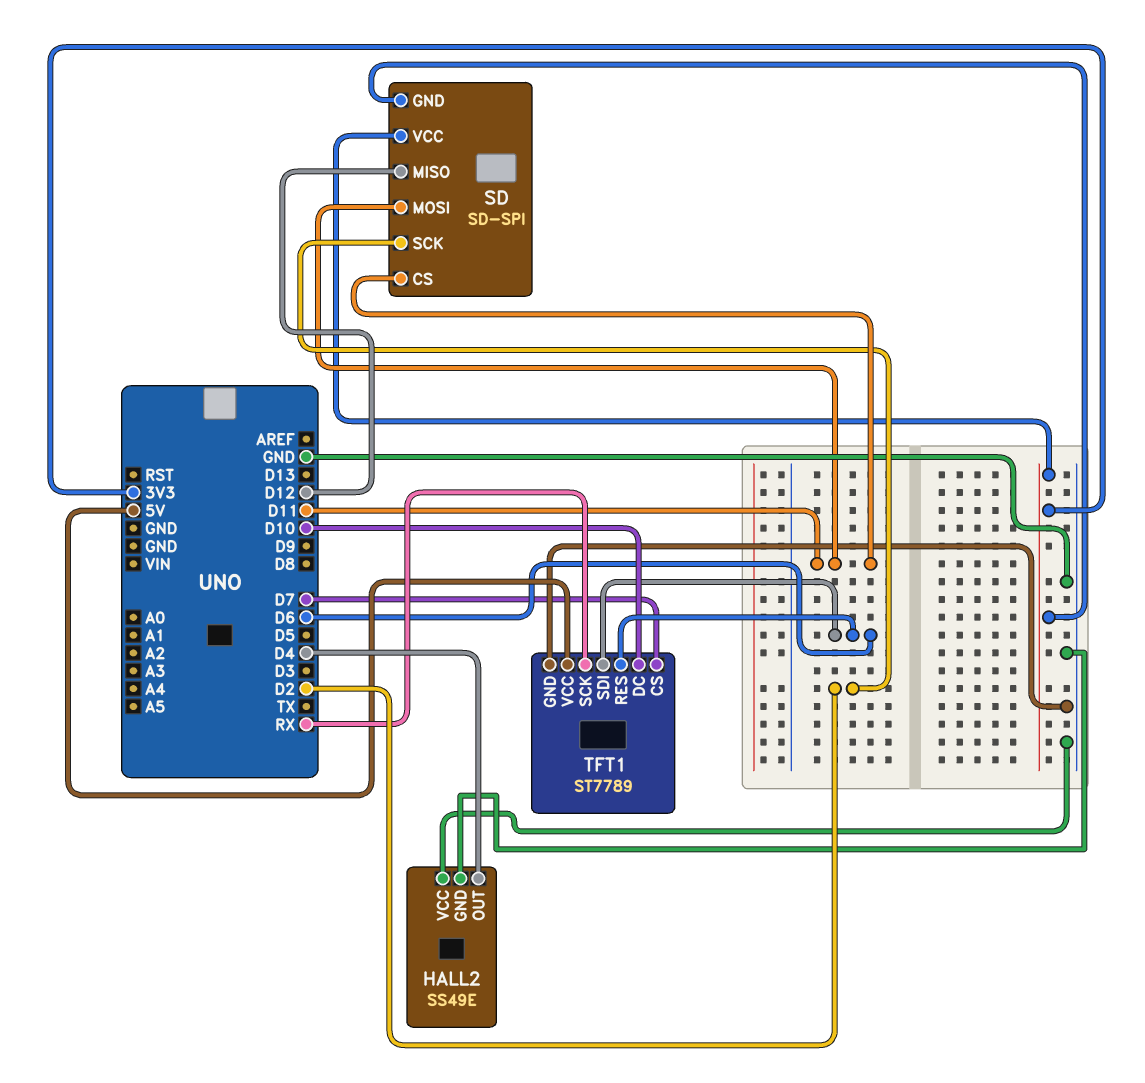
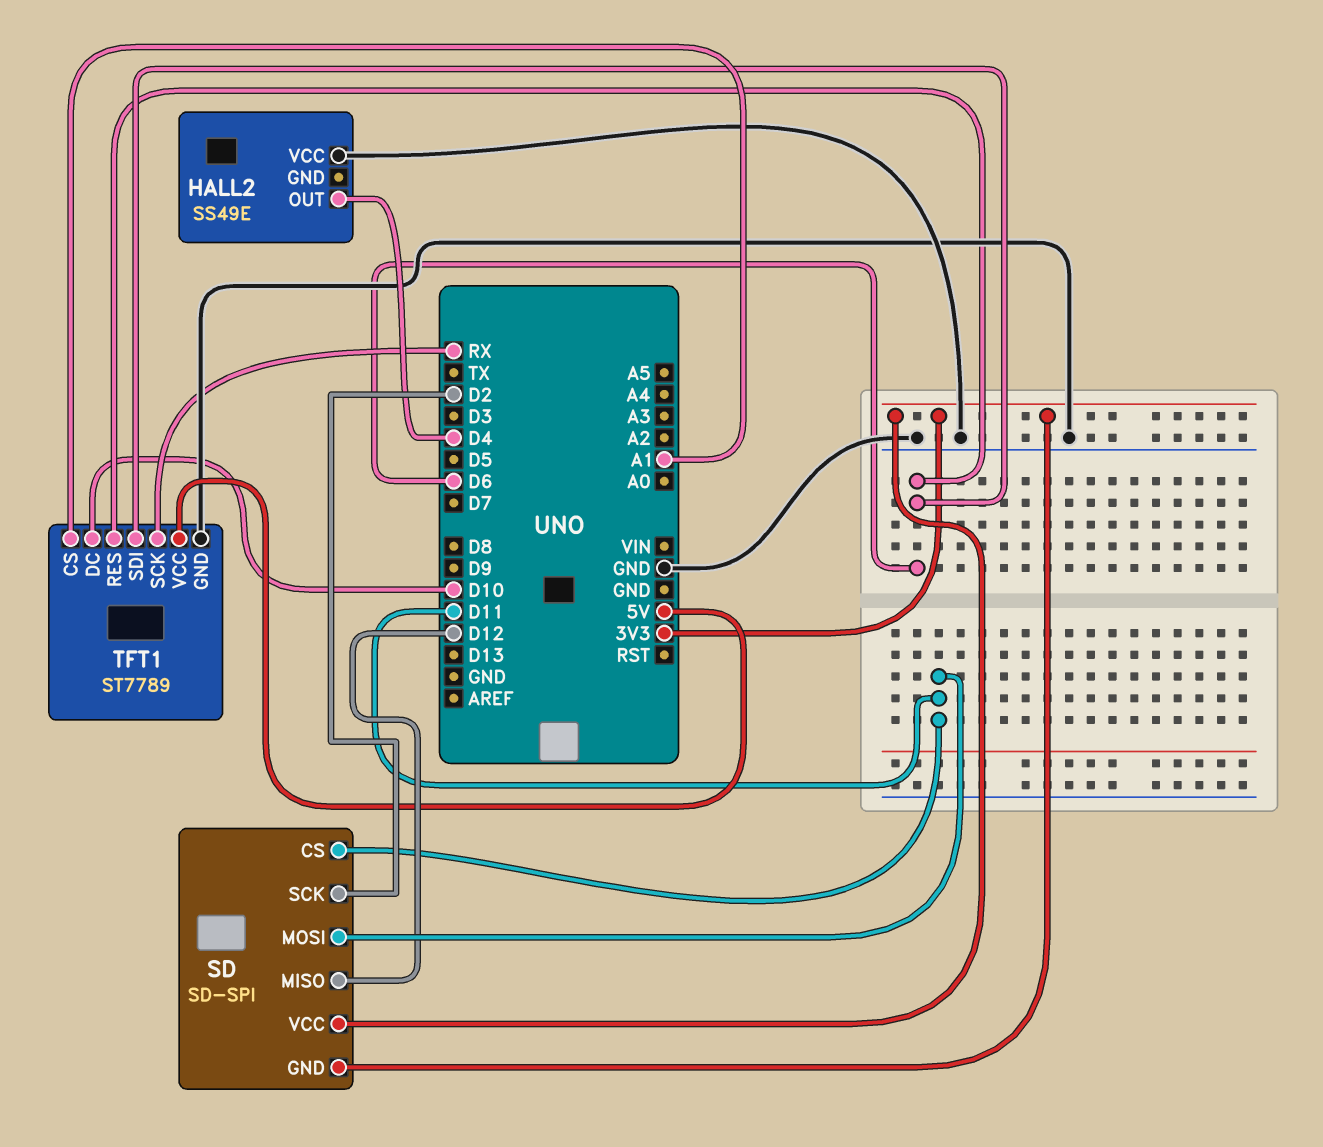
HALL2 pin GND: GND -> none
TFT1 pin CS: D7 -> A1

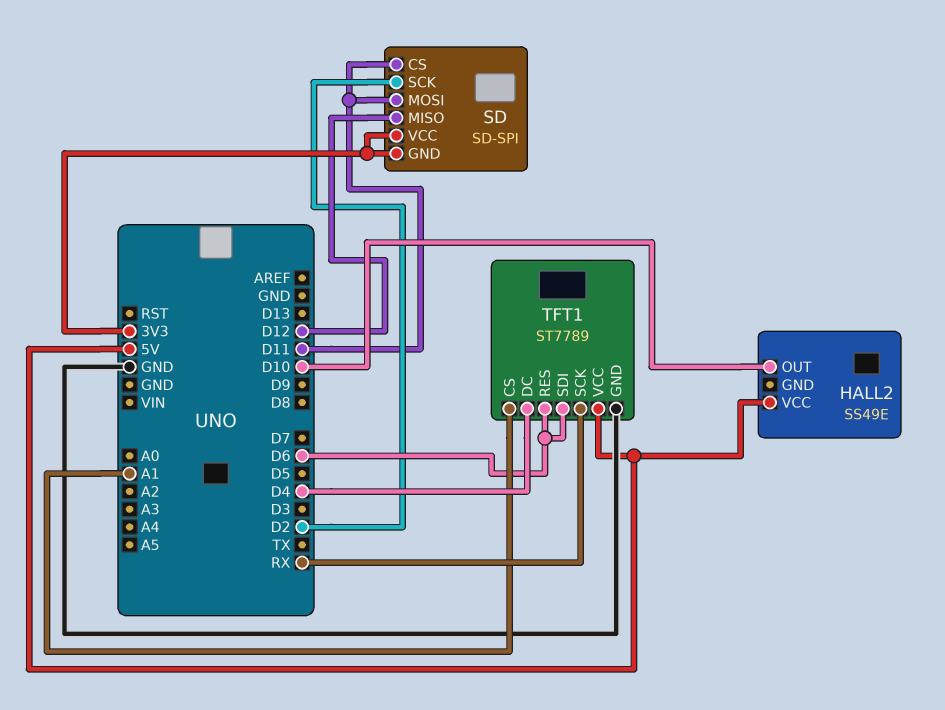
HALL2 pin OUT: D4 -> D10
HALL2 pin VCC: GND -> 5V
TFT1 pin DC: D10 -> D4

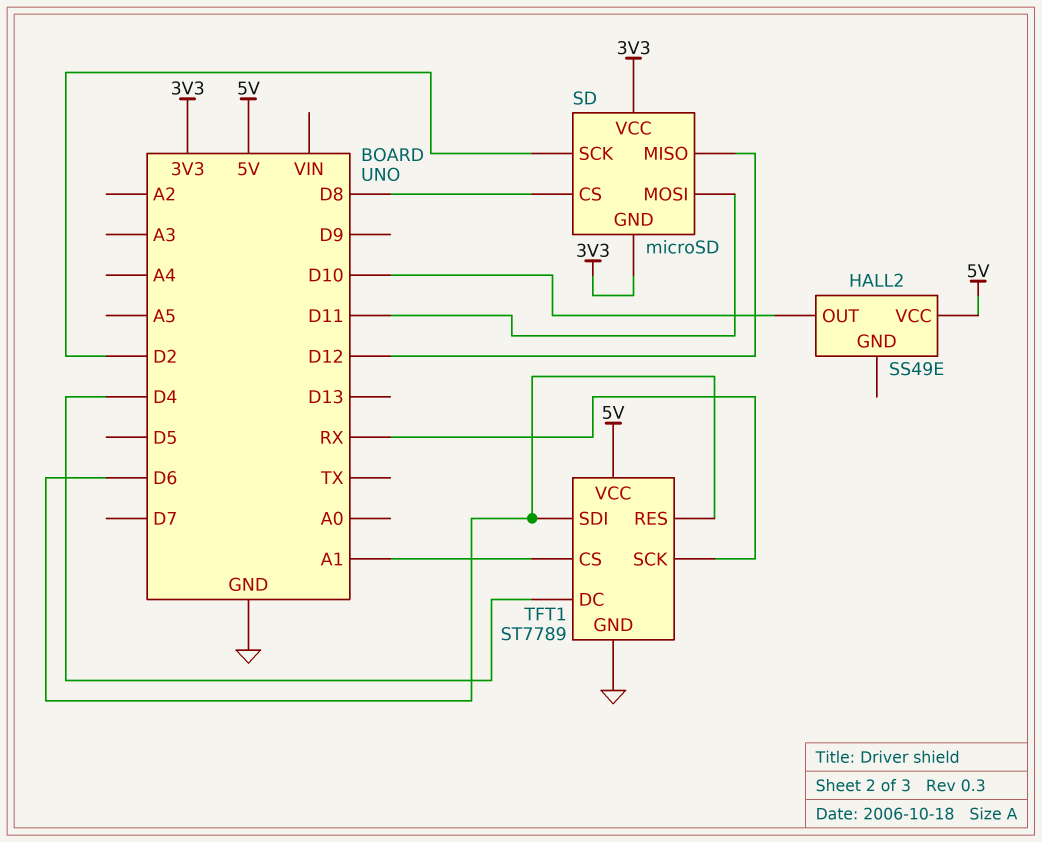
SD: SD-SPI -> microSD
SD pin CS: D11 -> D8

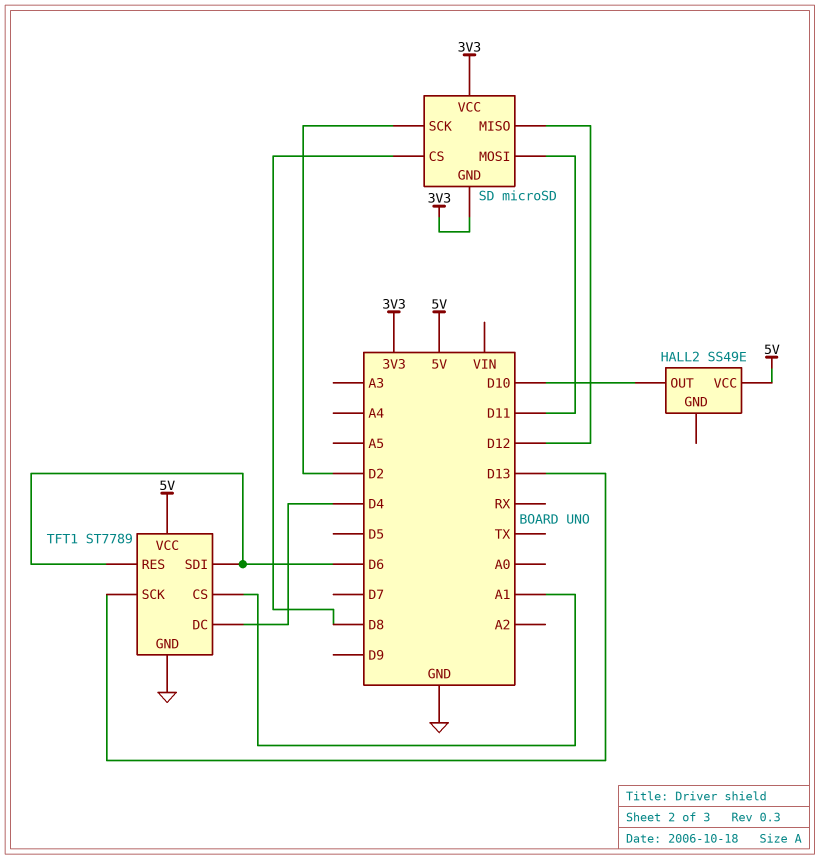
TFT1 pin SCK: RX -> D13

